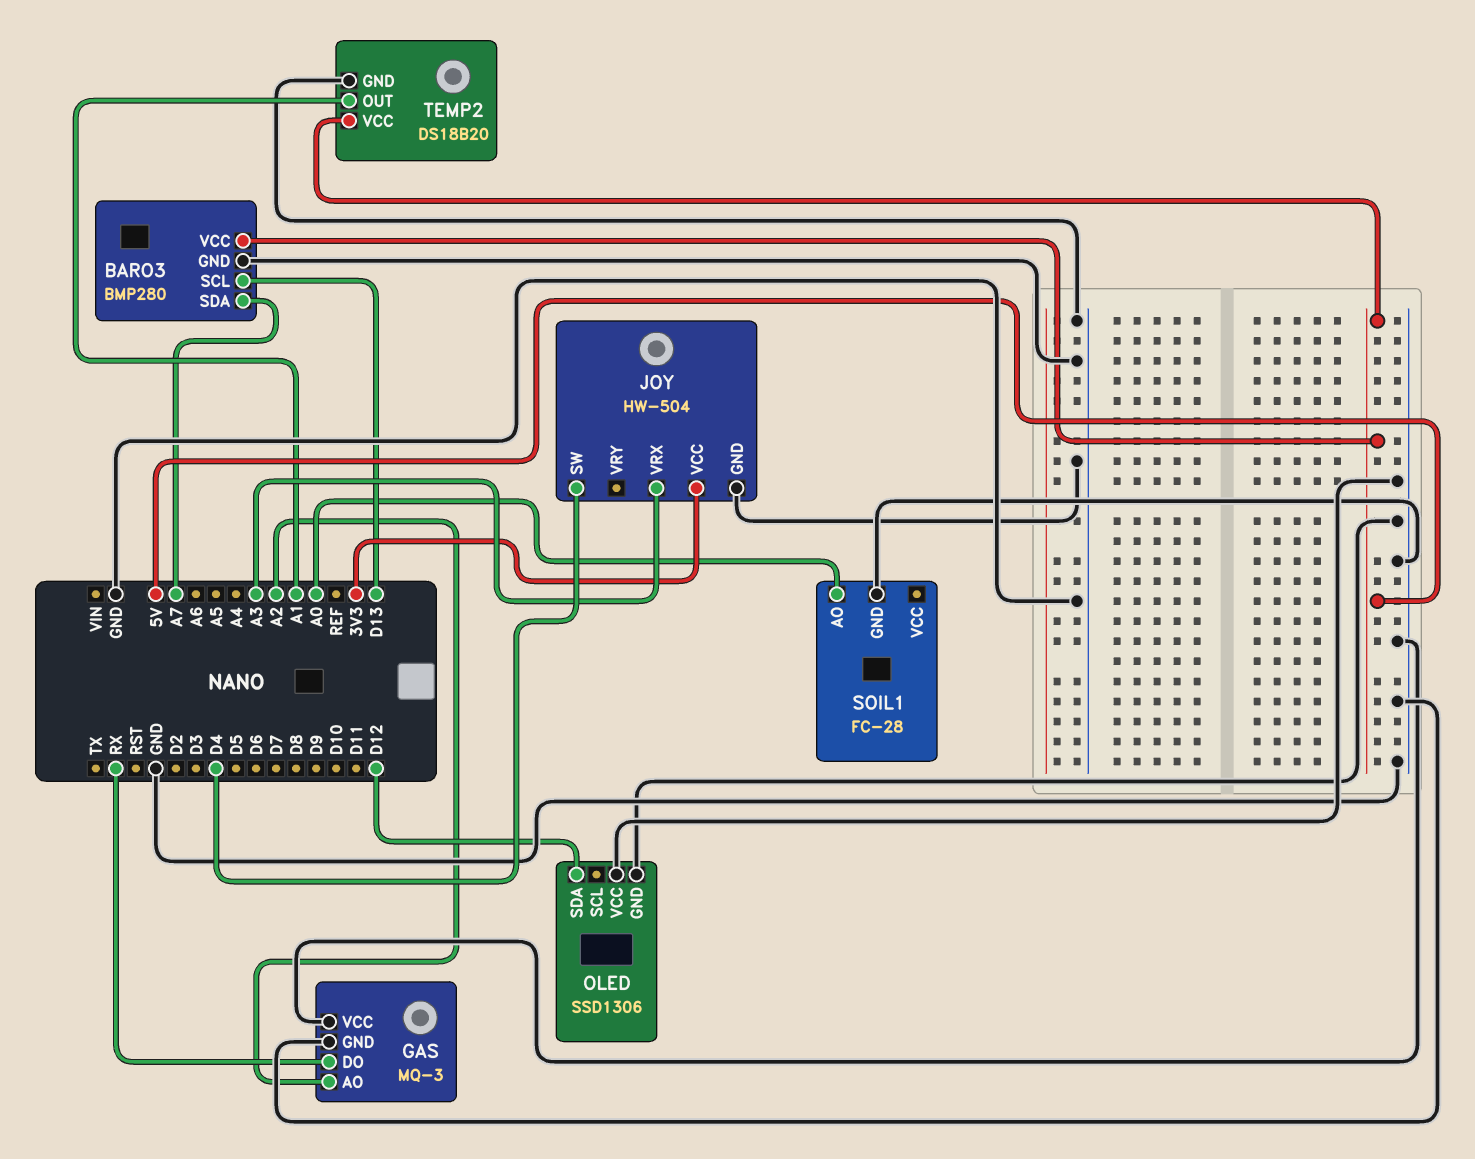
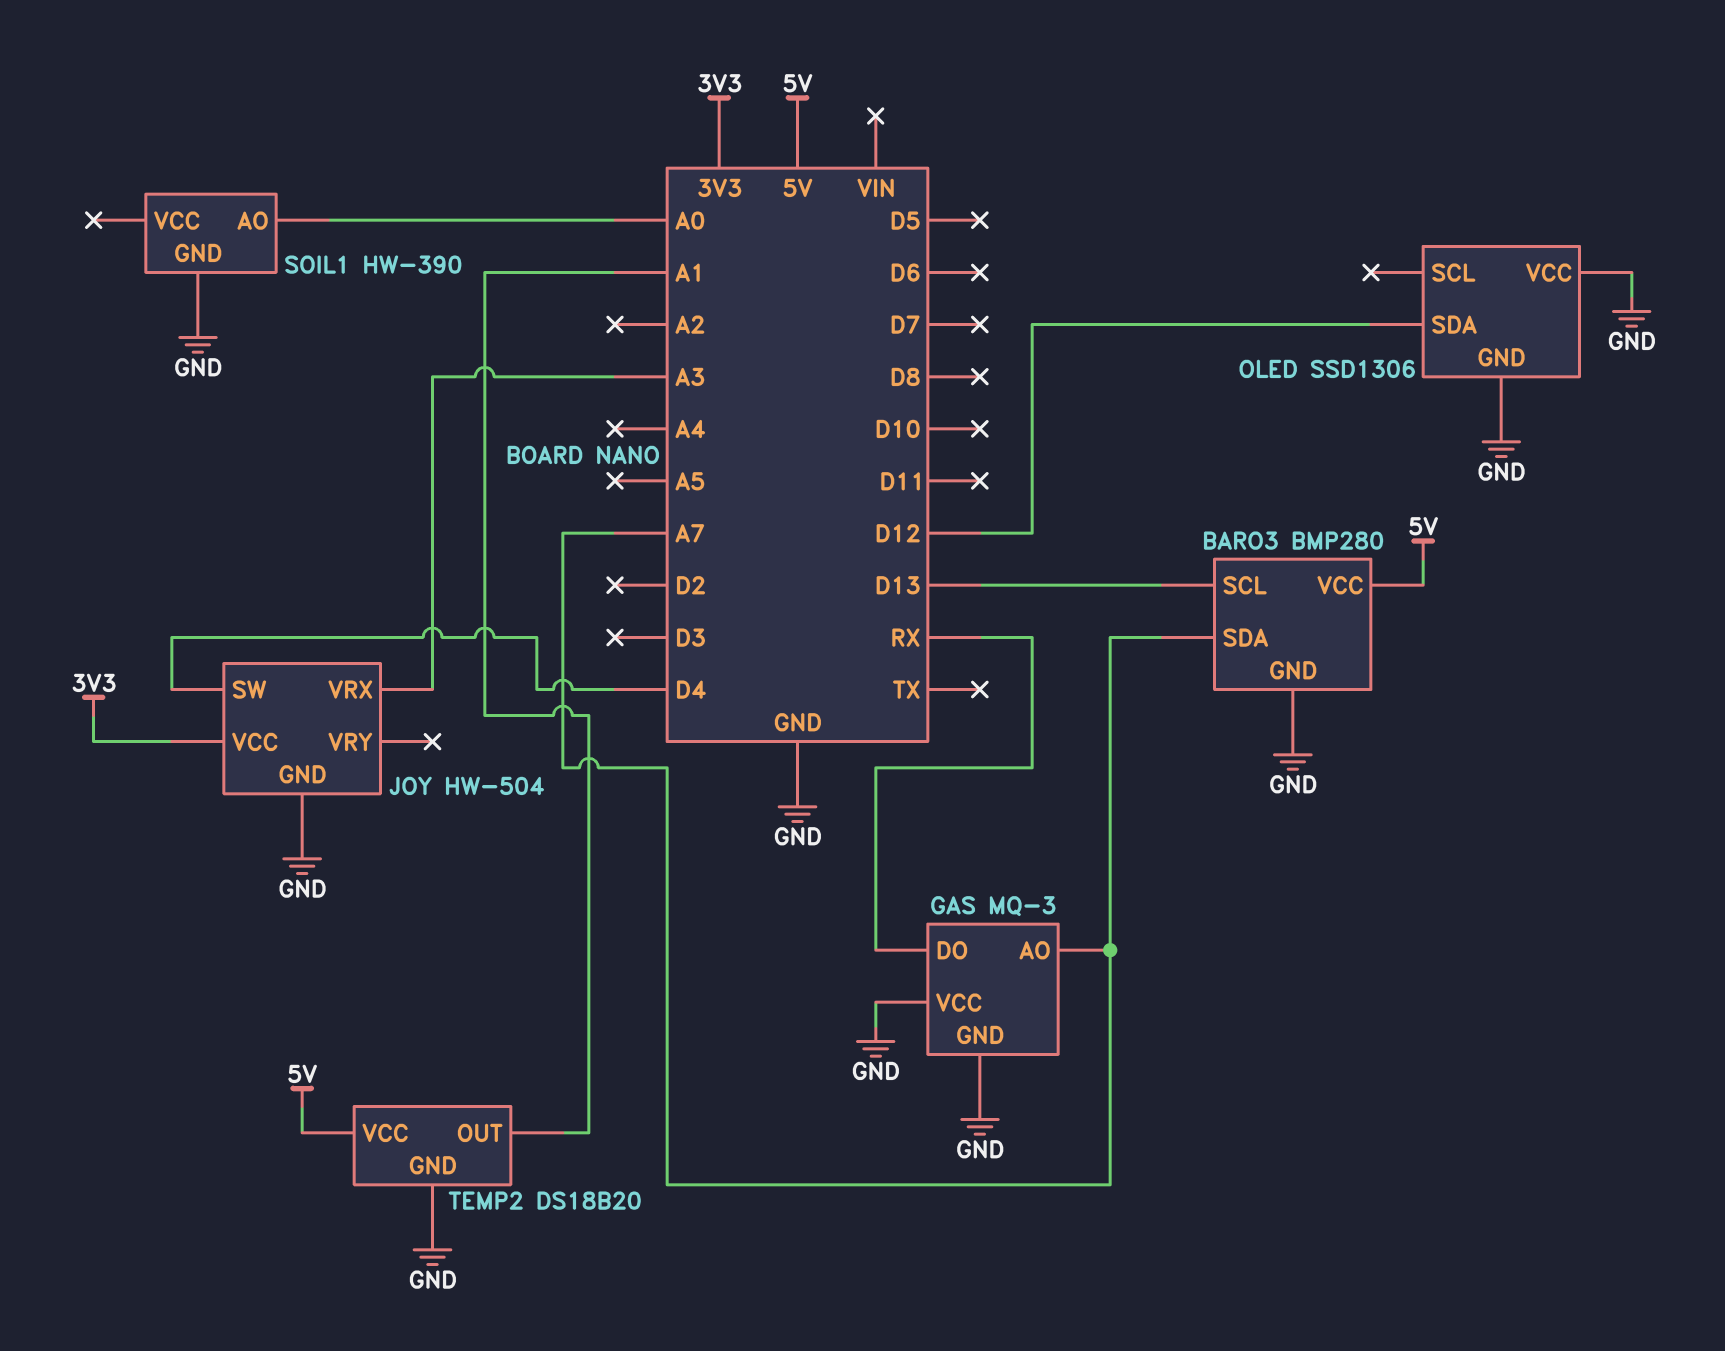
GAS pin AO: A2 -> A7
SOIL1: FC-28 -> HW-390

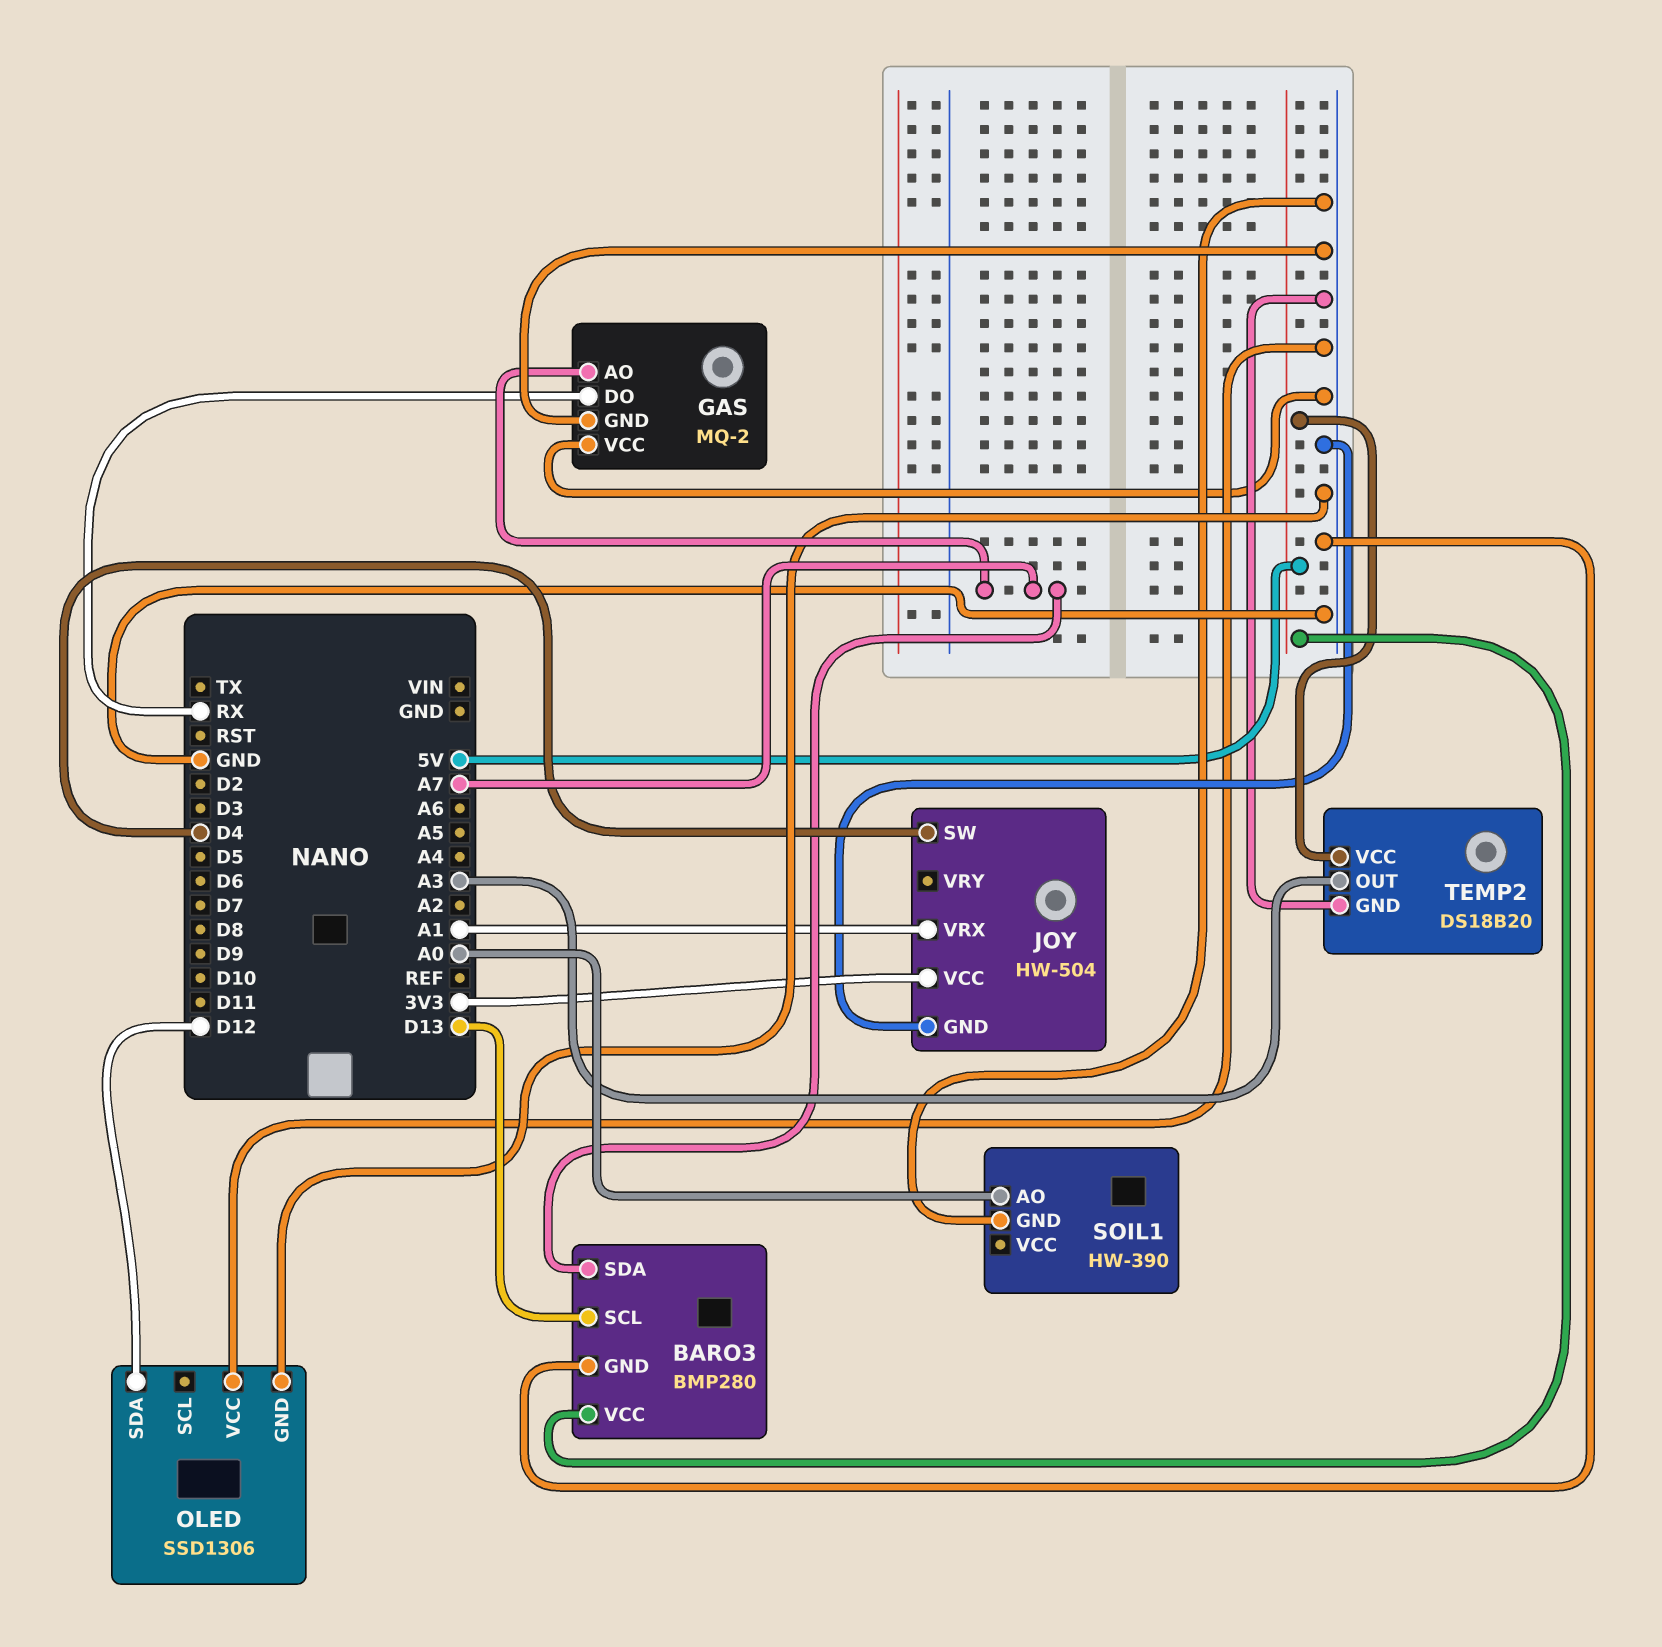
GAS: MQ-3 -> MQ-2
JOY pin VRX: A3 -> A1
TEMP2 pin OUT: A1 -> A3

